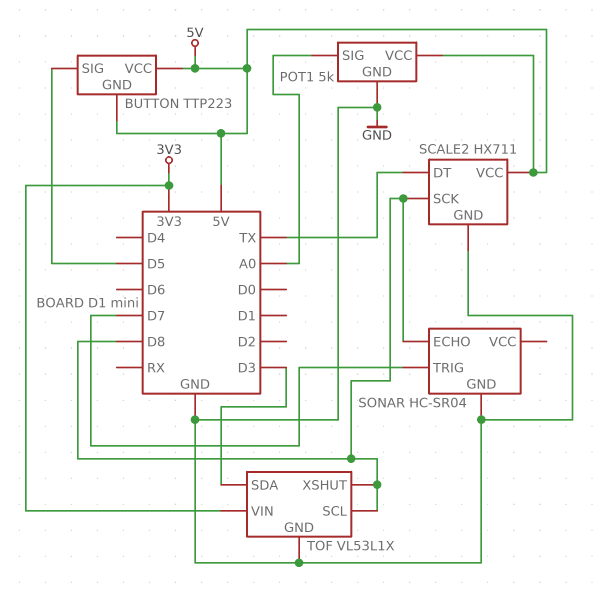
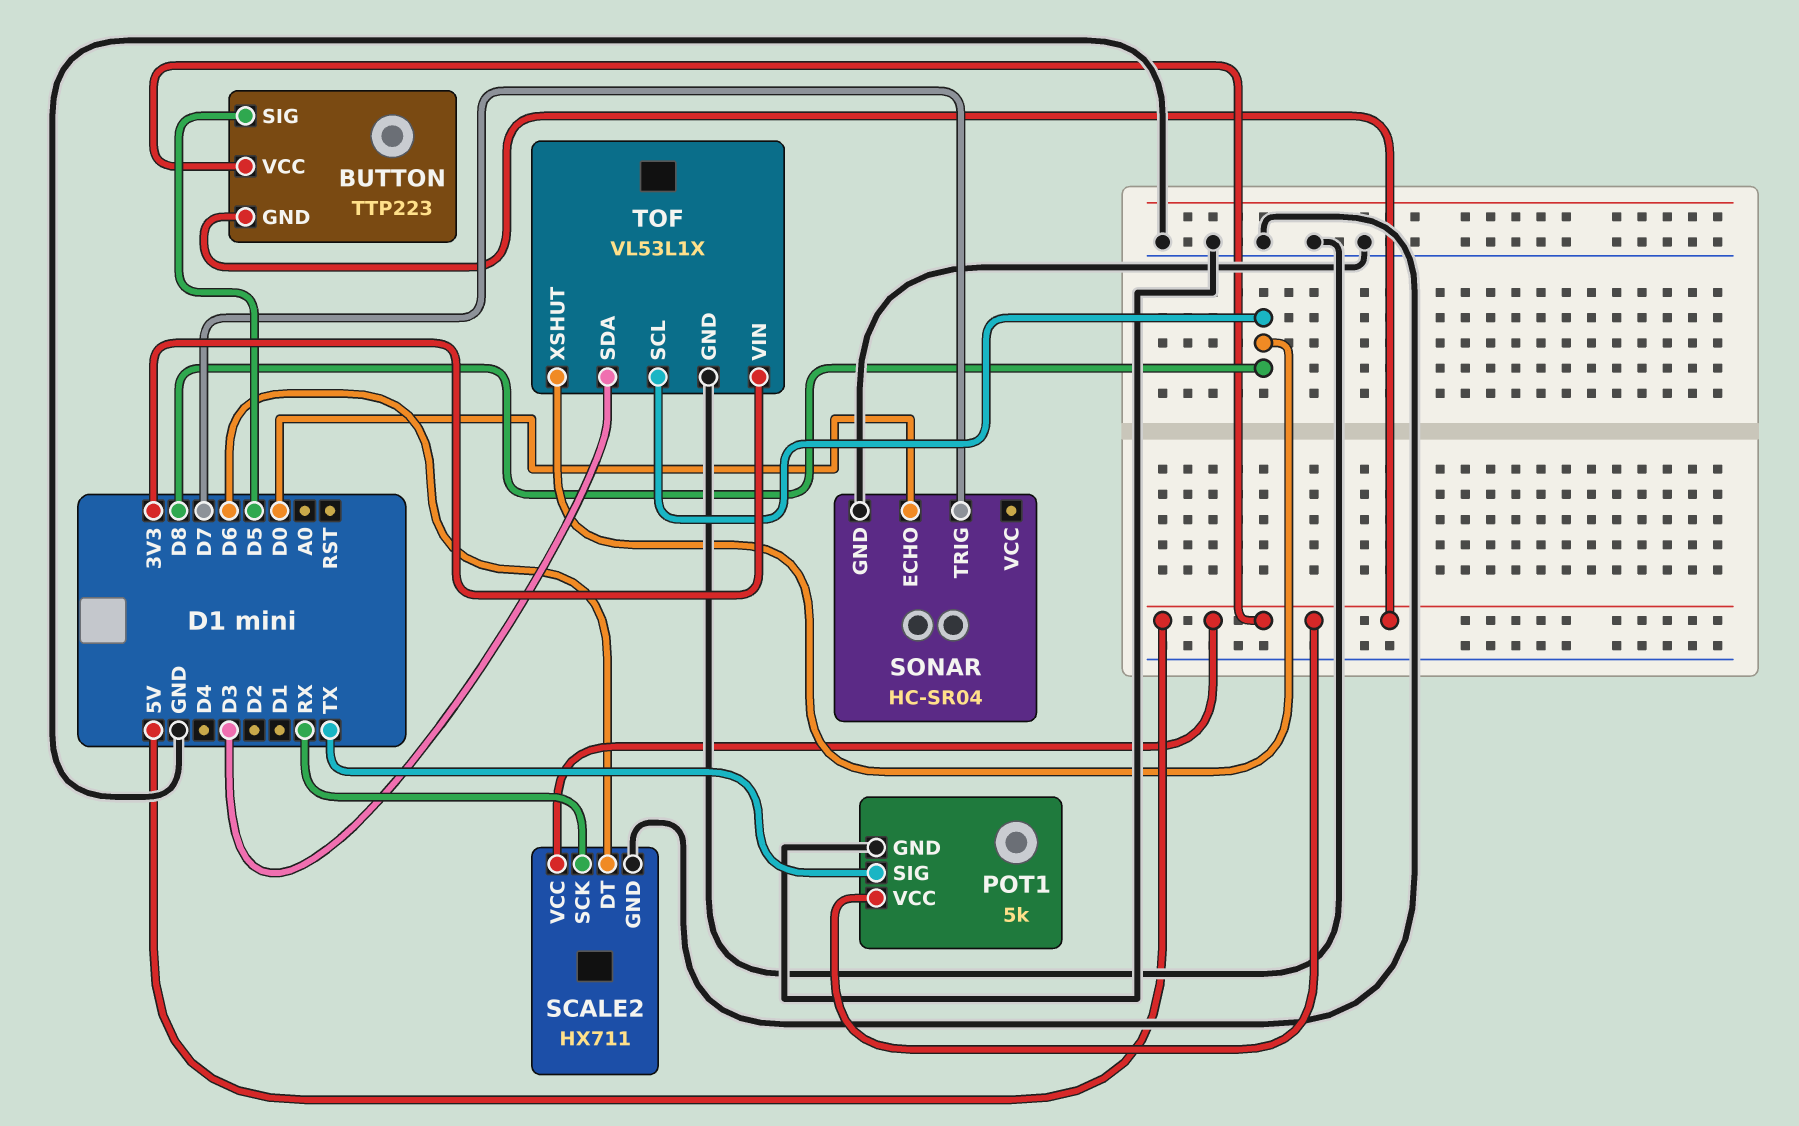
POT1 pin SIG: A0 -> TX
SCALE2 pin DT: TX -> D6
SCALE2 pin SCK: D8 -> RX
SONAR pin ECHO: D8 -> D0

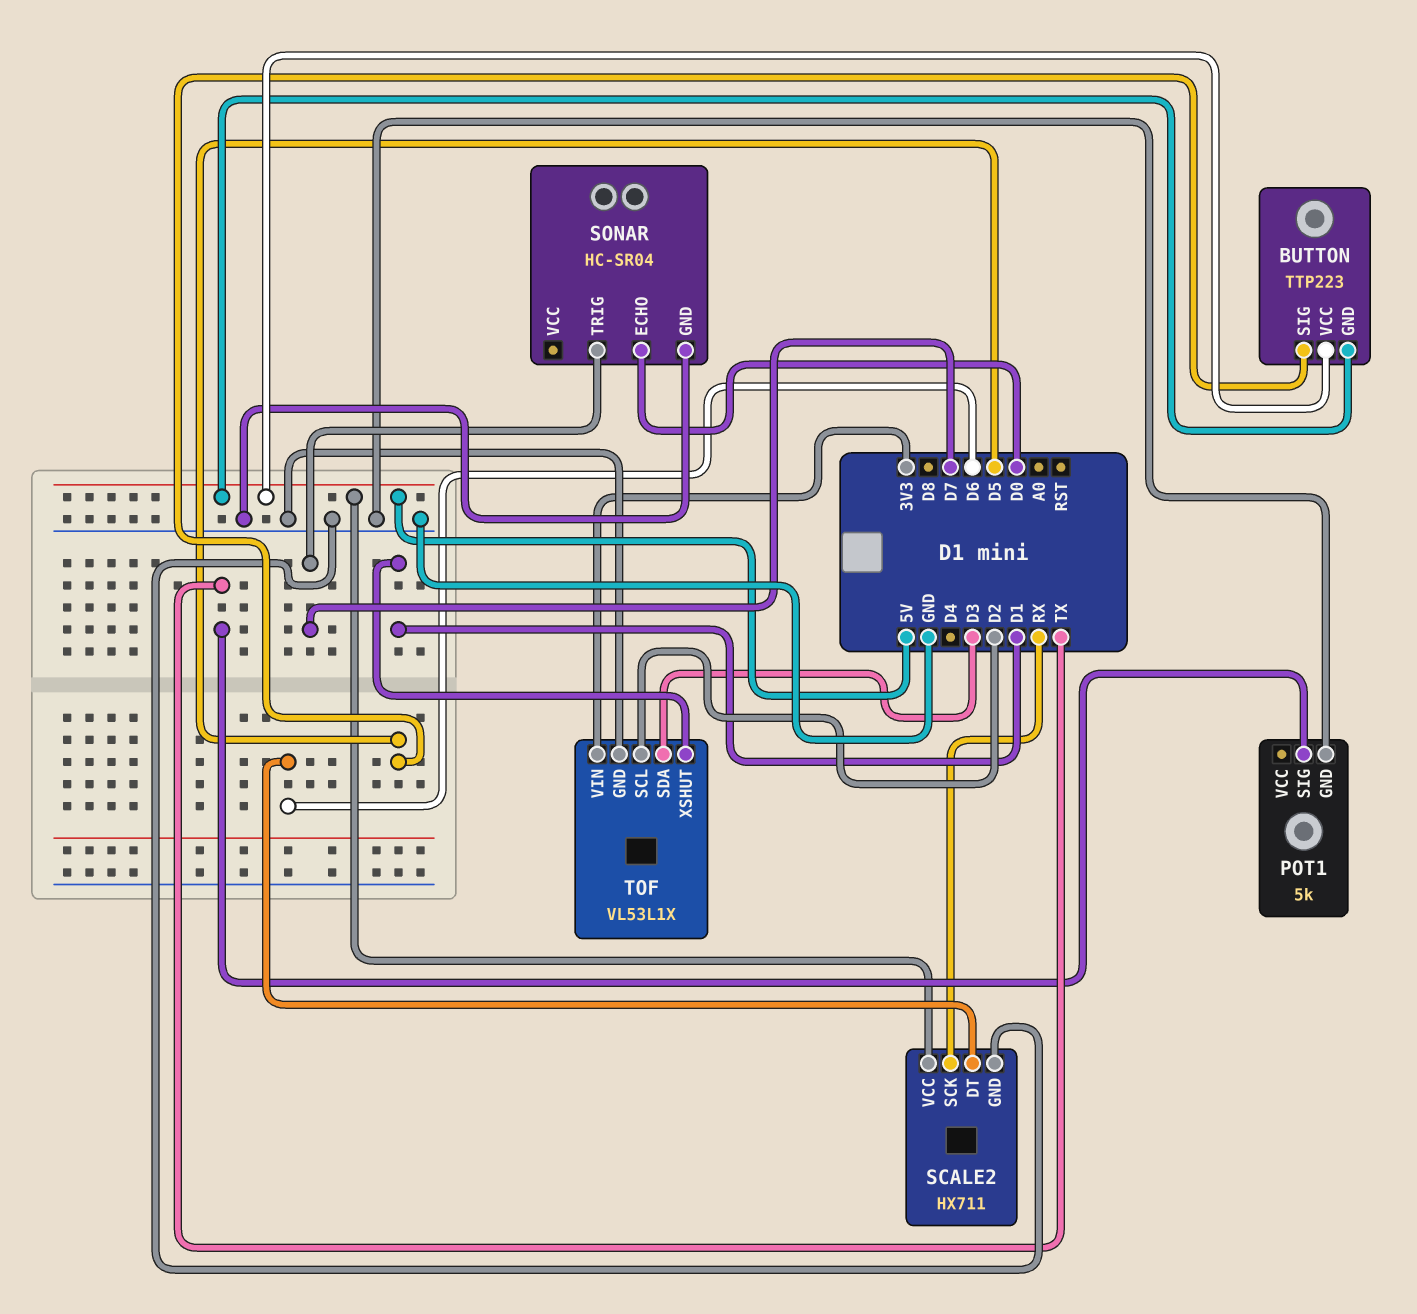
POT1 pin VCC: 5V -> none
TOF pin SCL: D8 -> D2
TOF pin XSHUT: D8 -> D1

